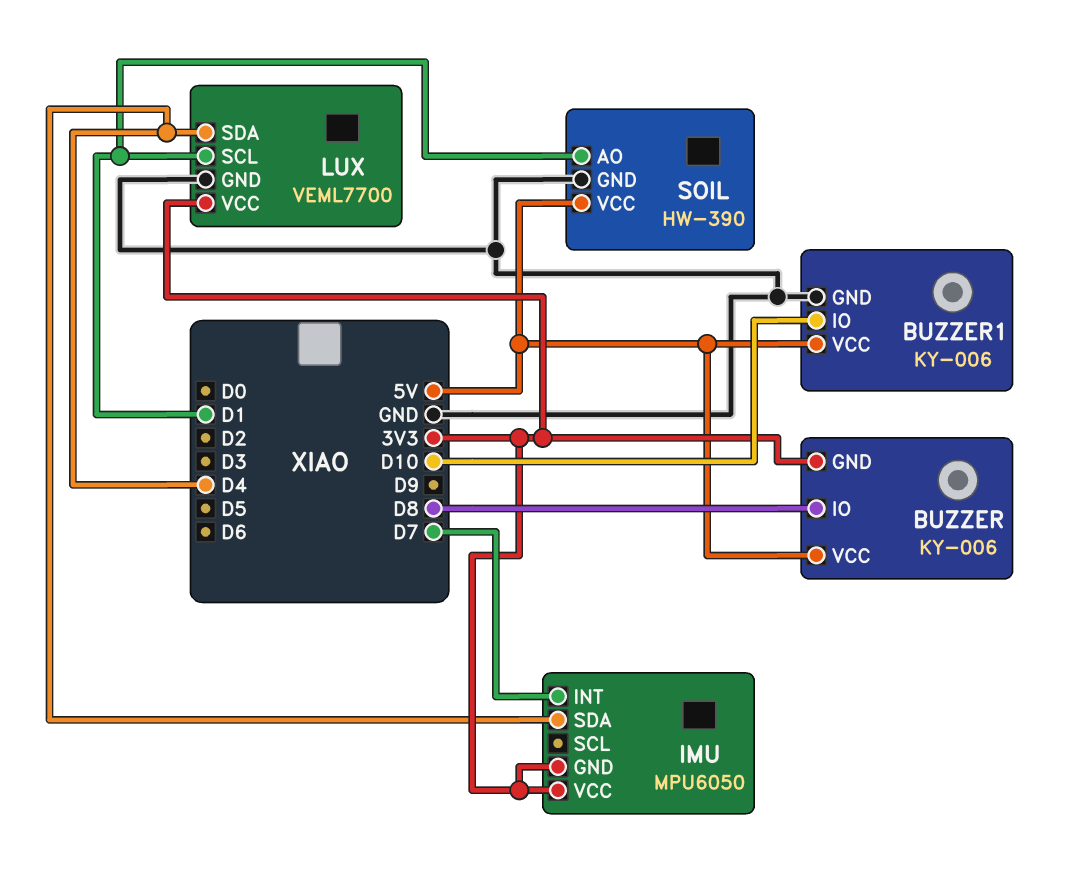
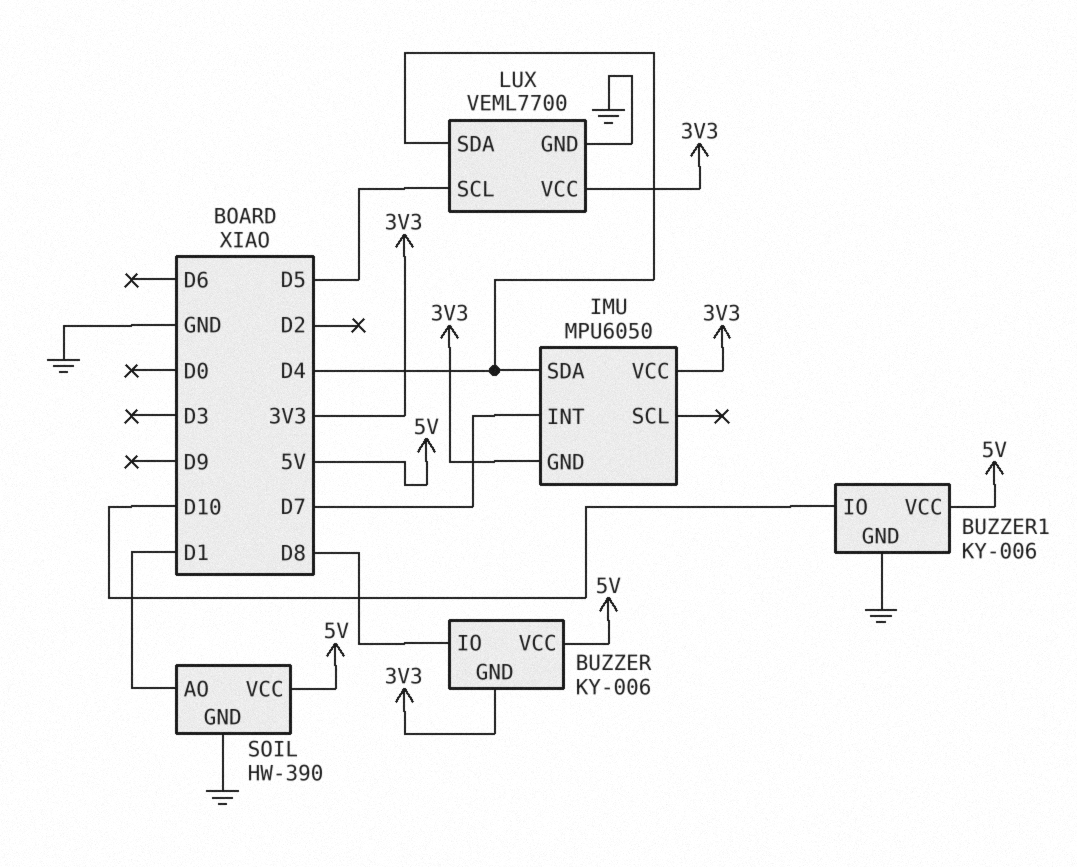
LUX pin SCL: D1 -> D5

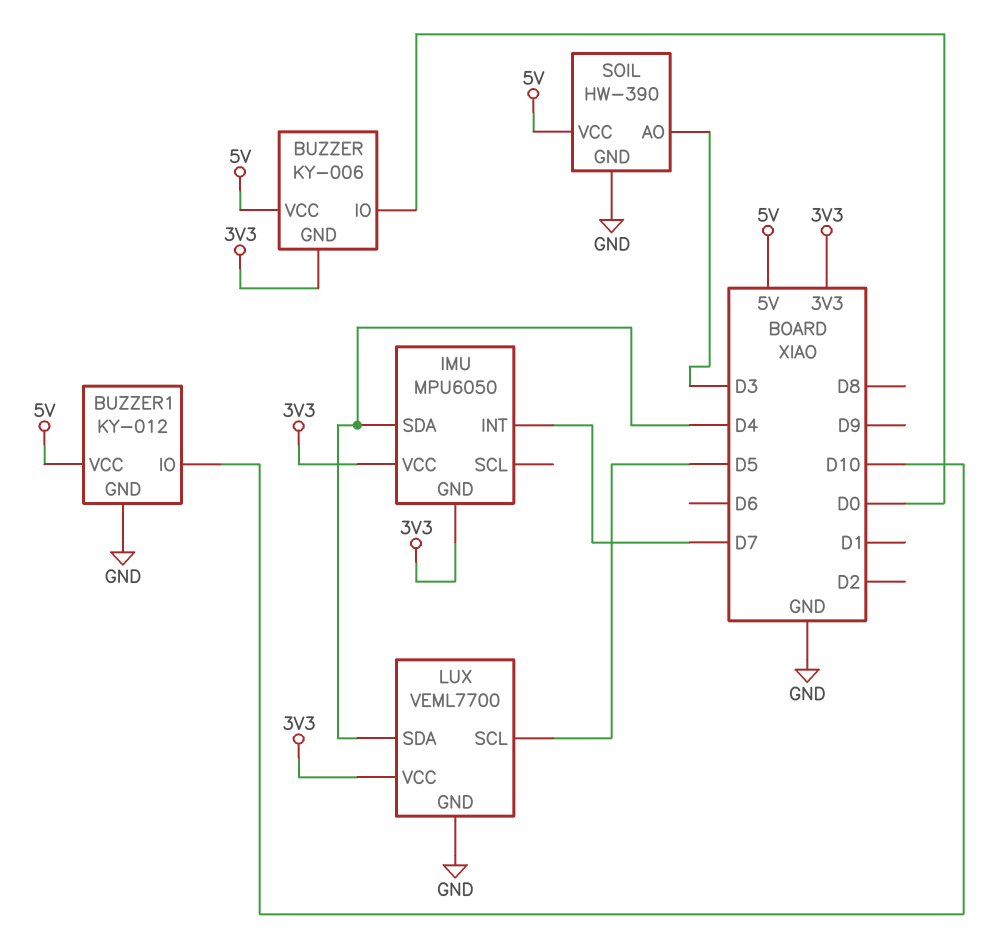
BUZZER pin IO: D8 -> D0
BUZZER1: KY-006 -> KY-012
SOIL pin AO: D1 -> D3

